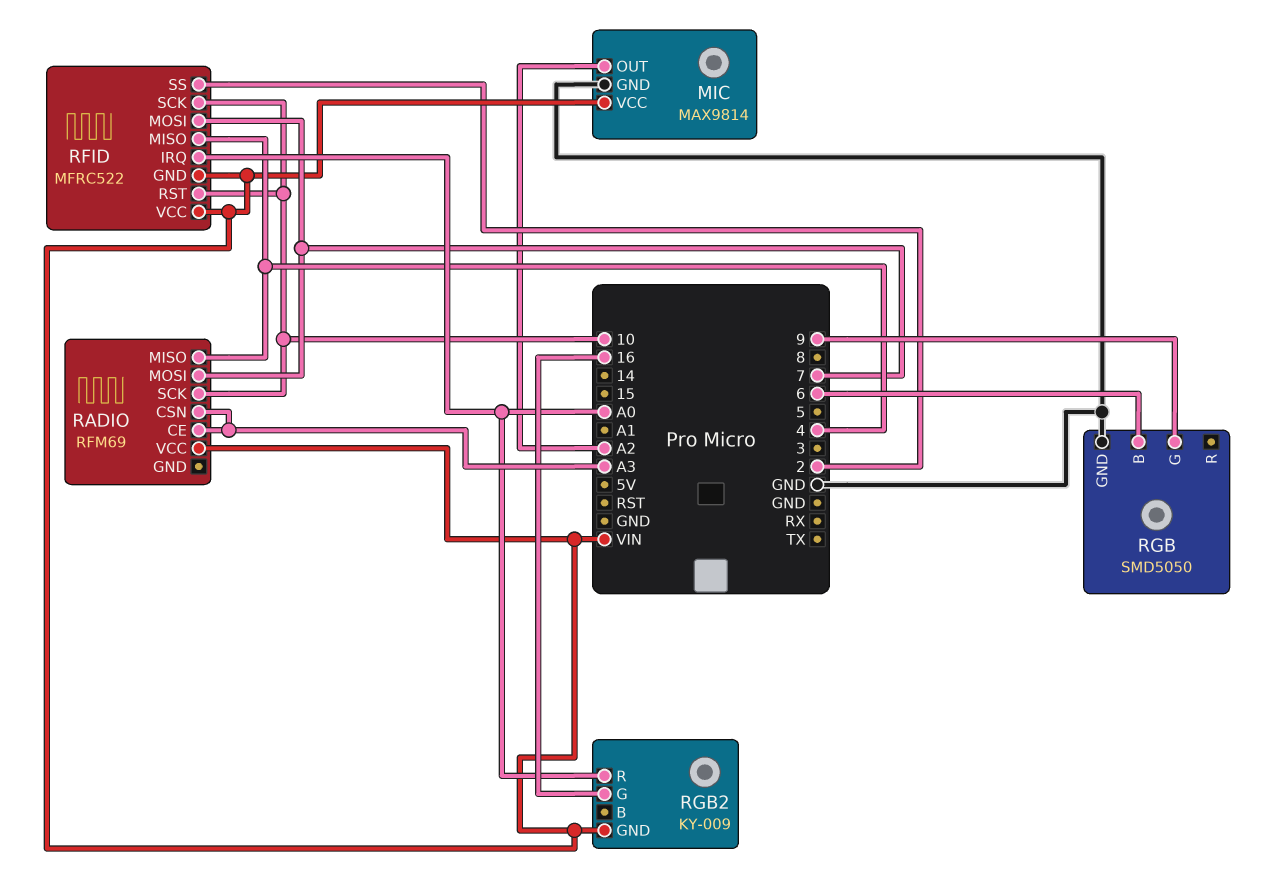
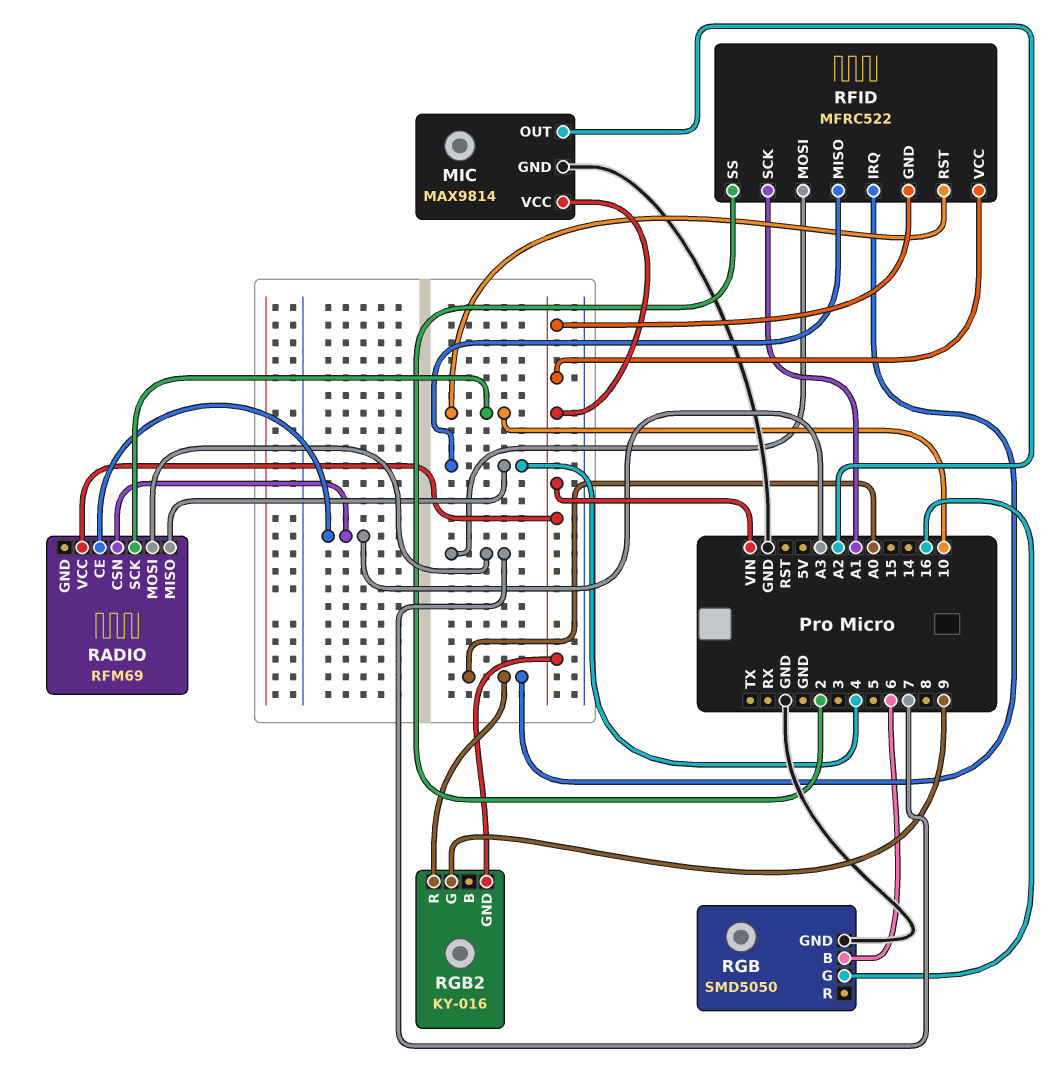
RFID pin SCK: 10 -> A1
RGB pin G: 9 -> 16
RGB2: KY-009 -> KY-016
RGB2 pin G: 16 -> 9

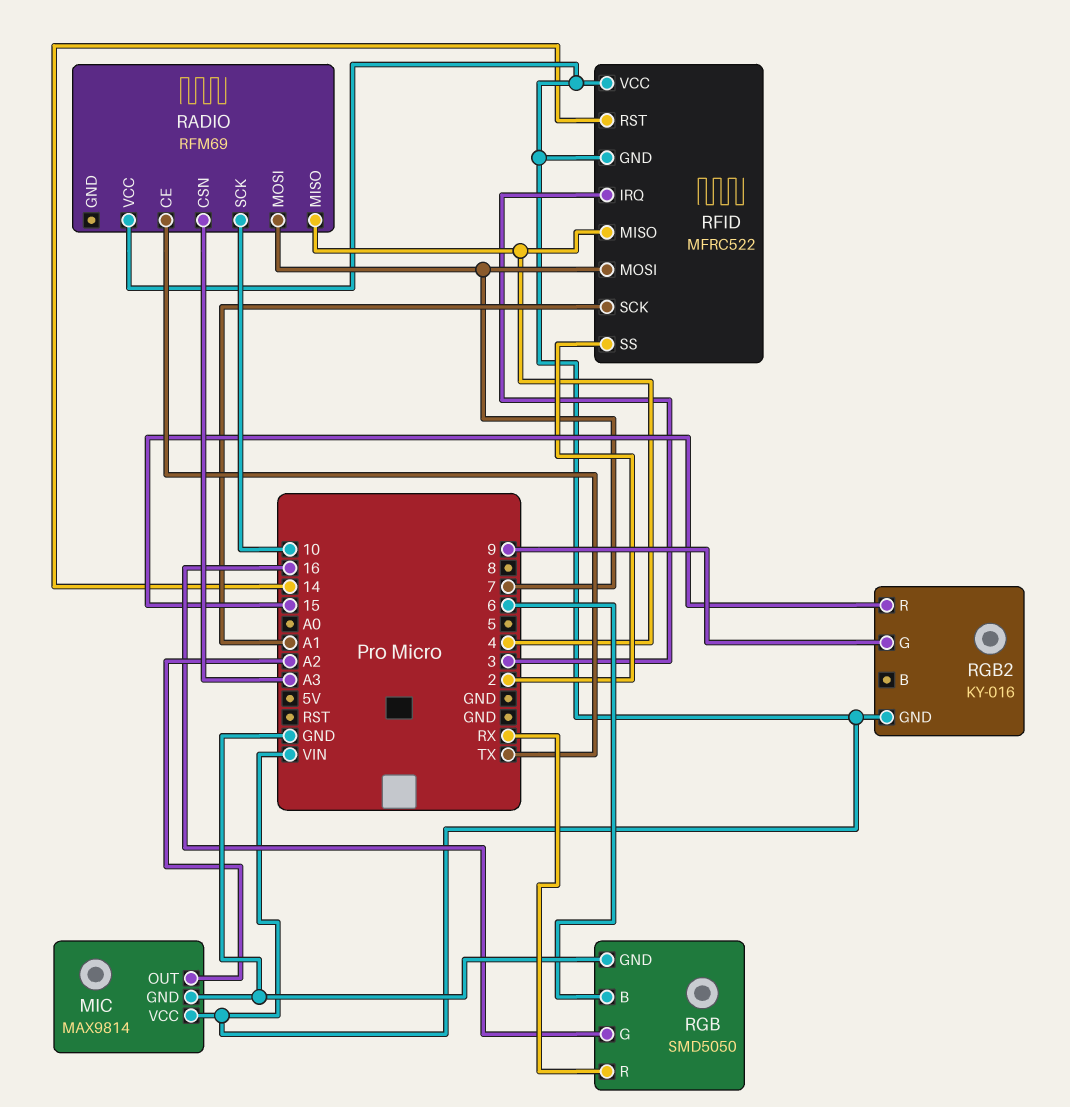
RADIO pin CE: A3 -> TX
RFID pin IRQ: A0 -> 3
RFID pin RST: 10 -> 14
RGB pin R: none -> RX
RGB2 pin R: A0 -> 15

